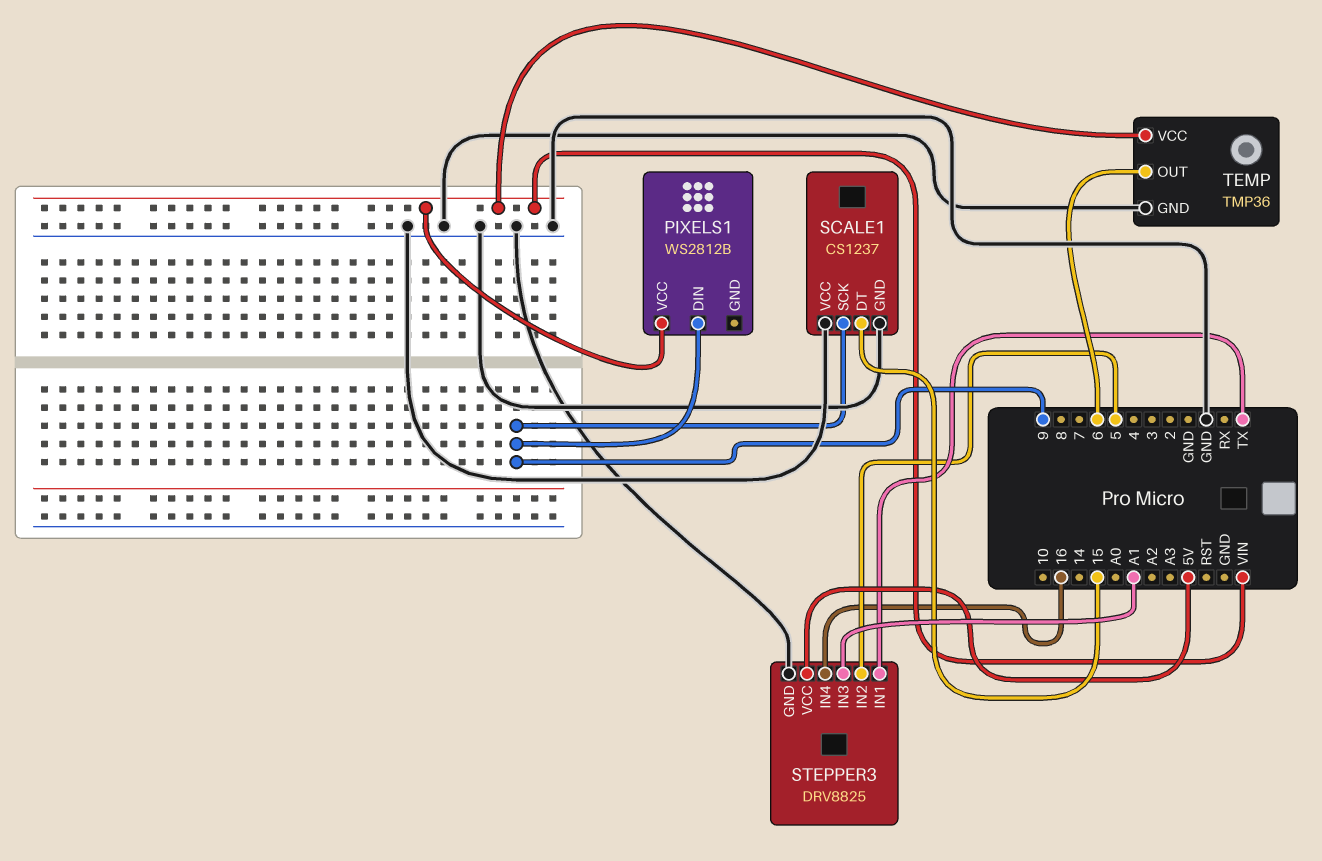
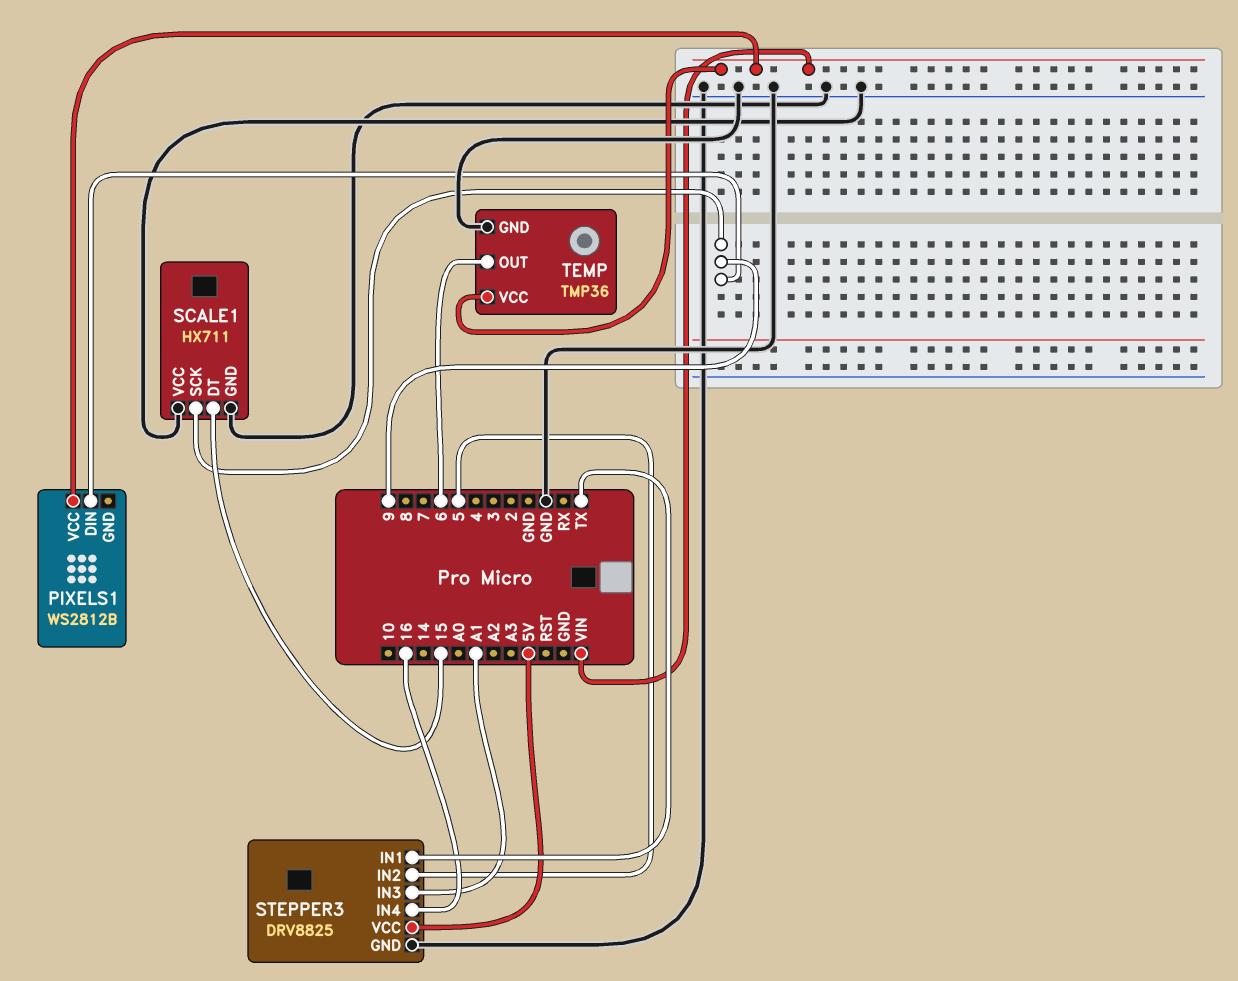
SCALE1: CS1237 -> HX711

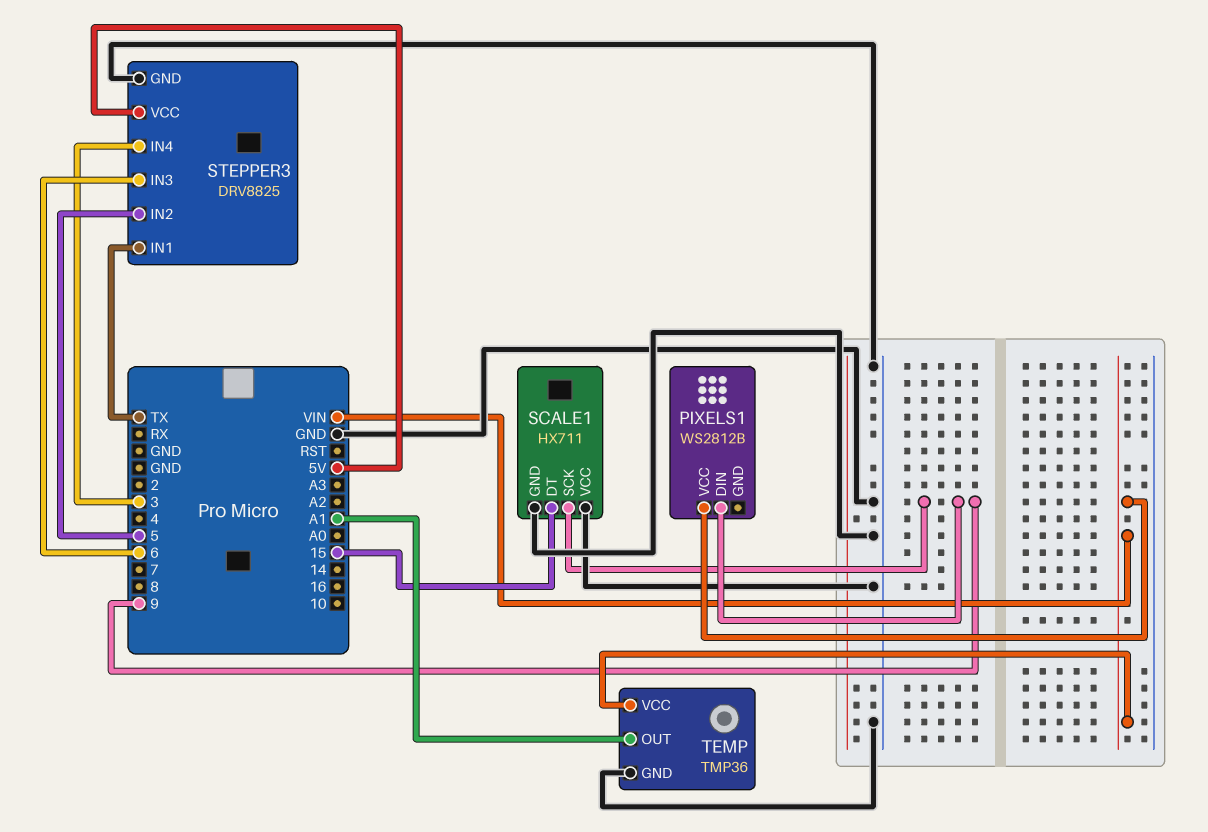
STEPPER3 pin IN3: A1 -> 6
STEPPER3 pin IN4: 16 -> 3
TEMP pin OUT: 6 -> A1

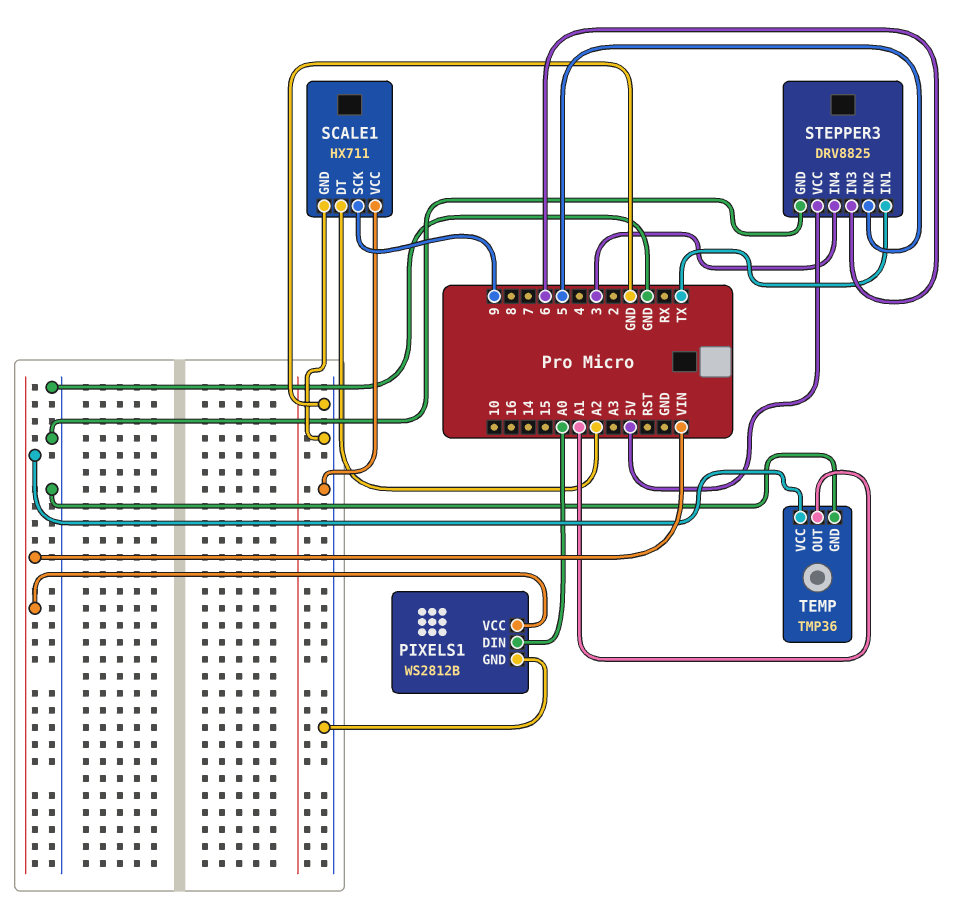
PIXELS1 pin DIN: 9 -> A0
PIXELS1 pin GND: none -> GND
SCALE1 pin DT: 15 -> A2

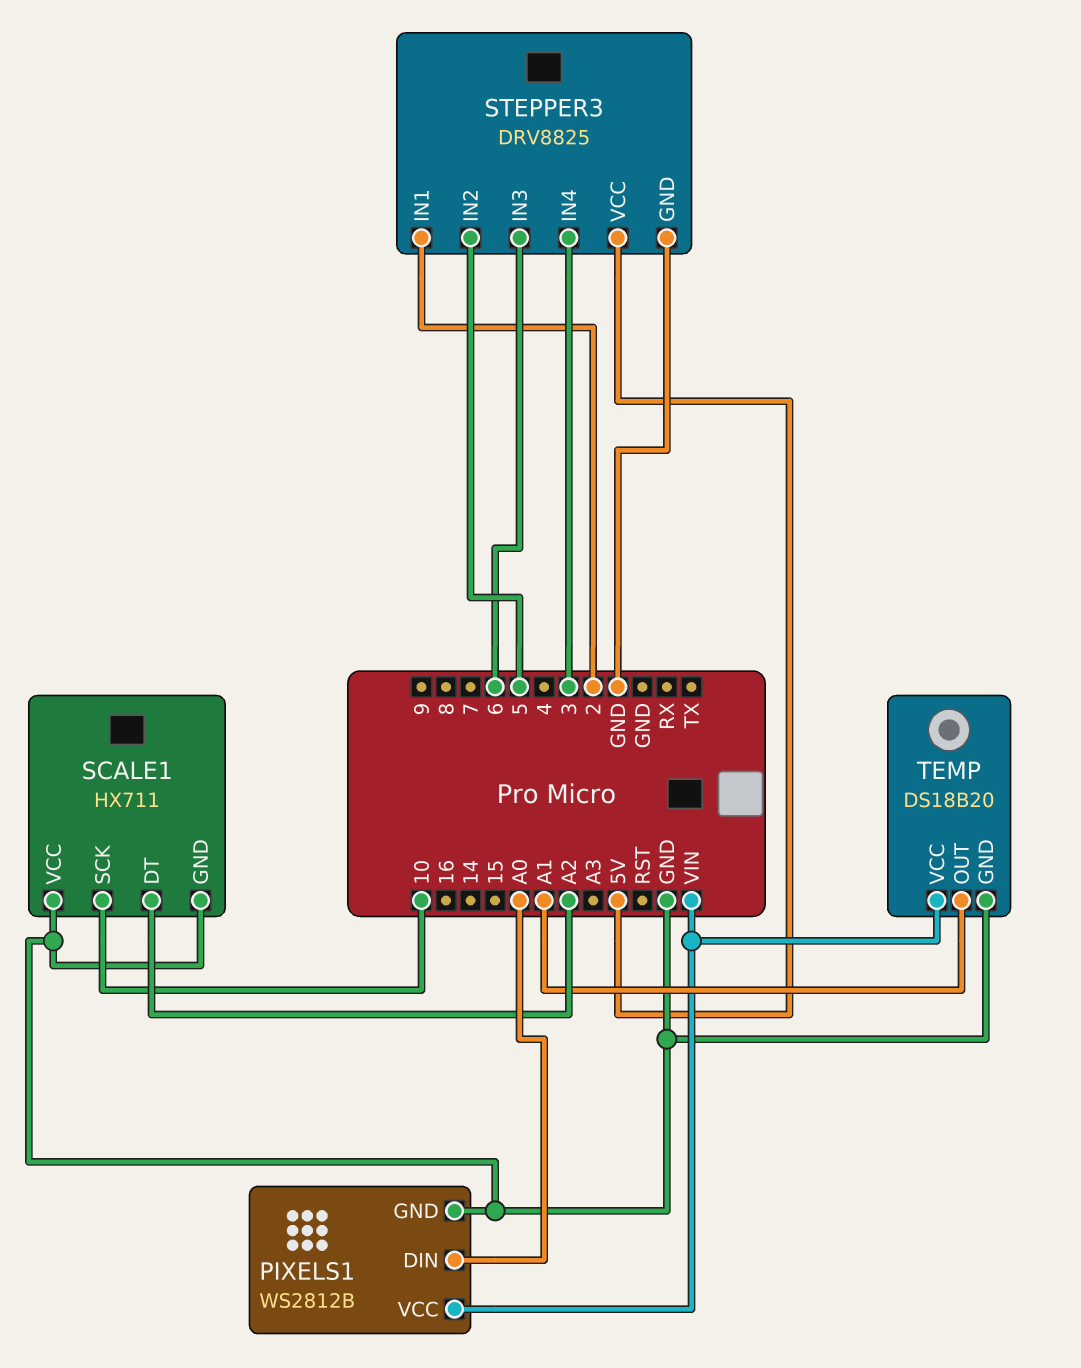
SCALE1 pin SCK: 9 -> 10
STEPPER3 pin IN1: TX -> 2
TEMP: TMP36 -> DS18B20

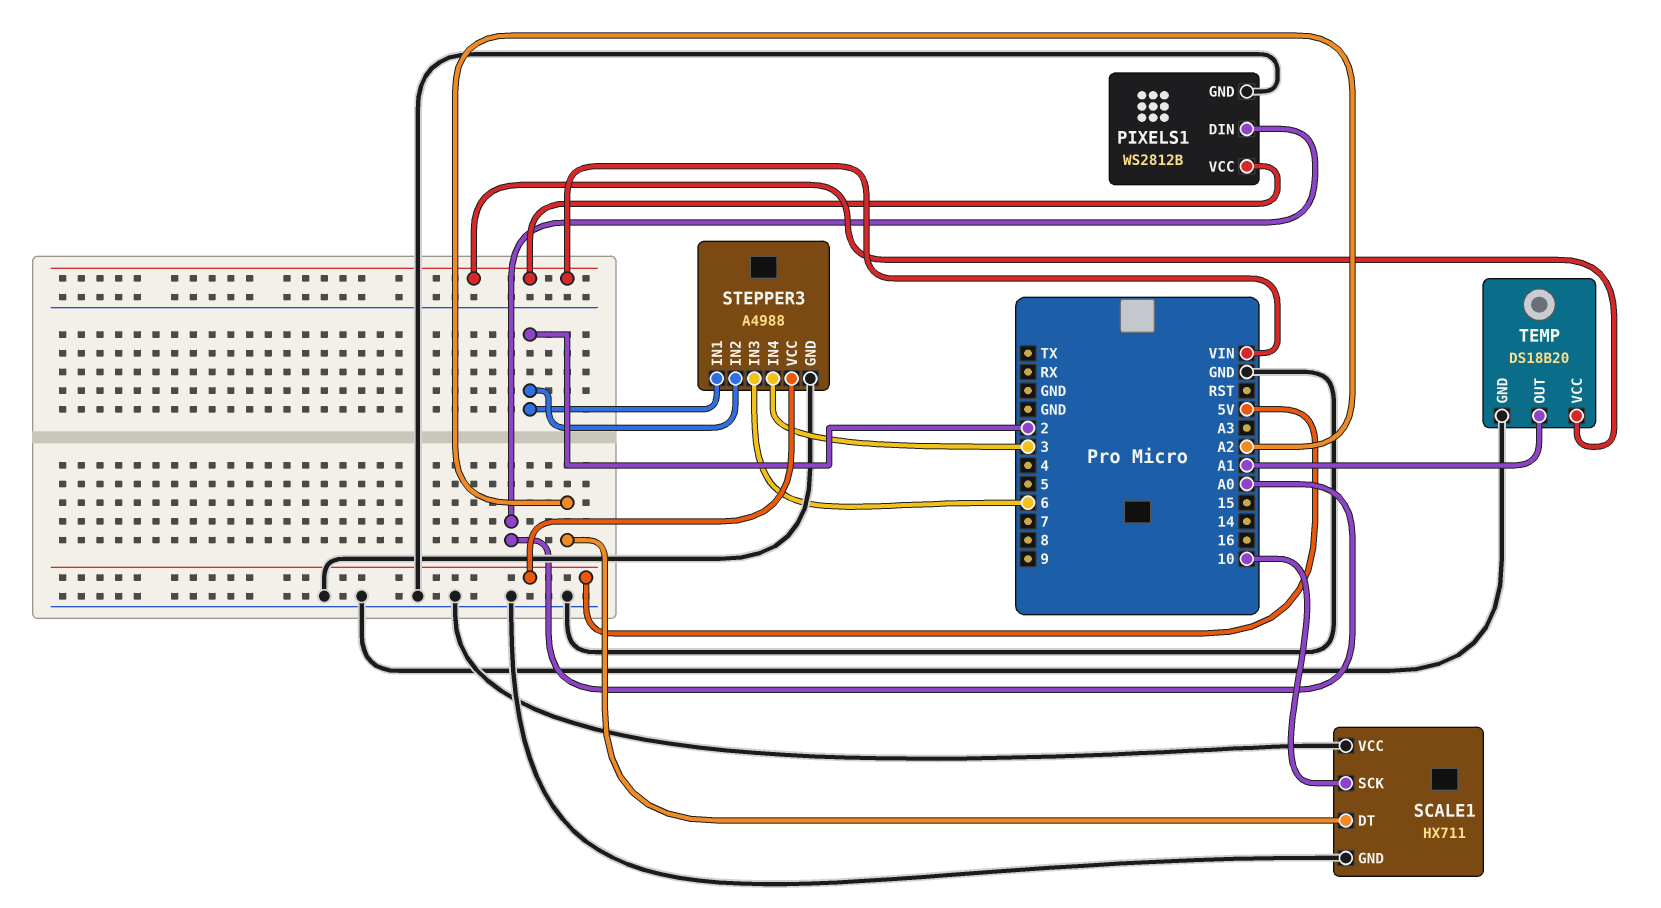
STEPPER3: DRV8825 -> A4988
STEPPER3 pin IN2: 5 -> 2

